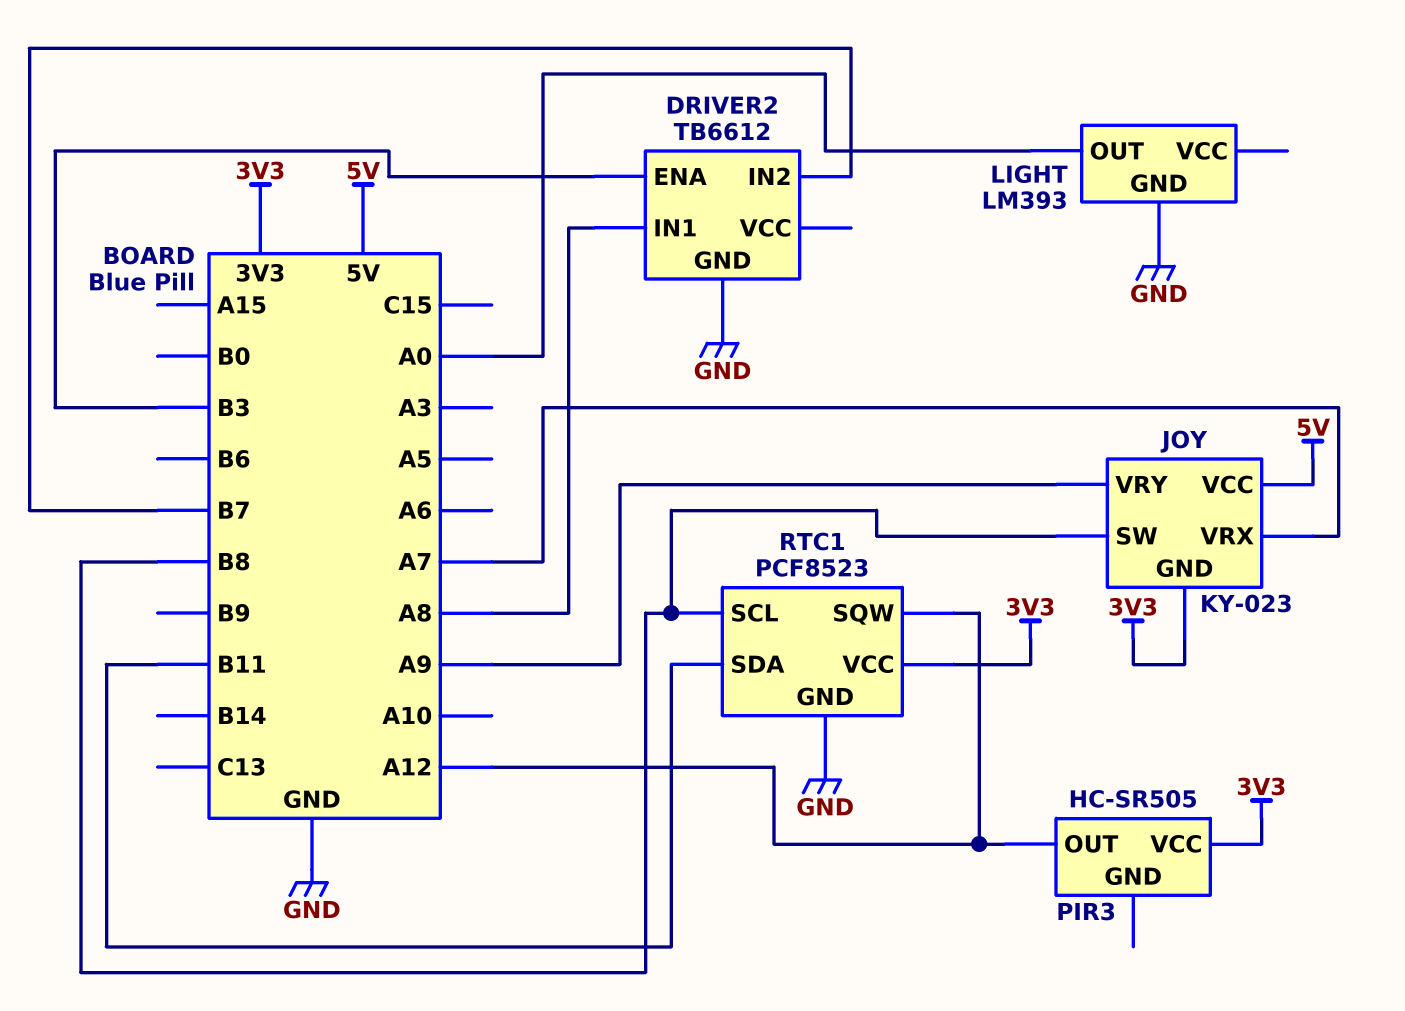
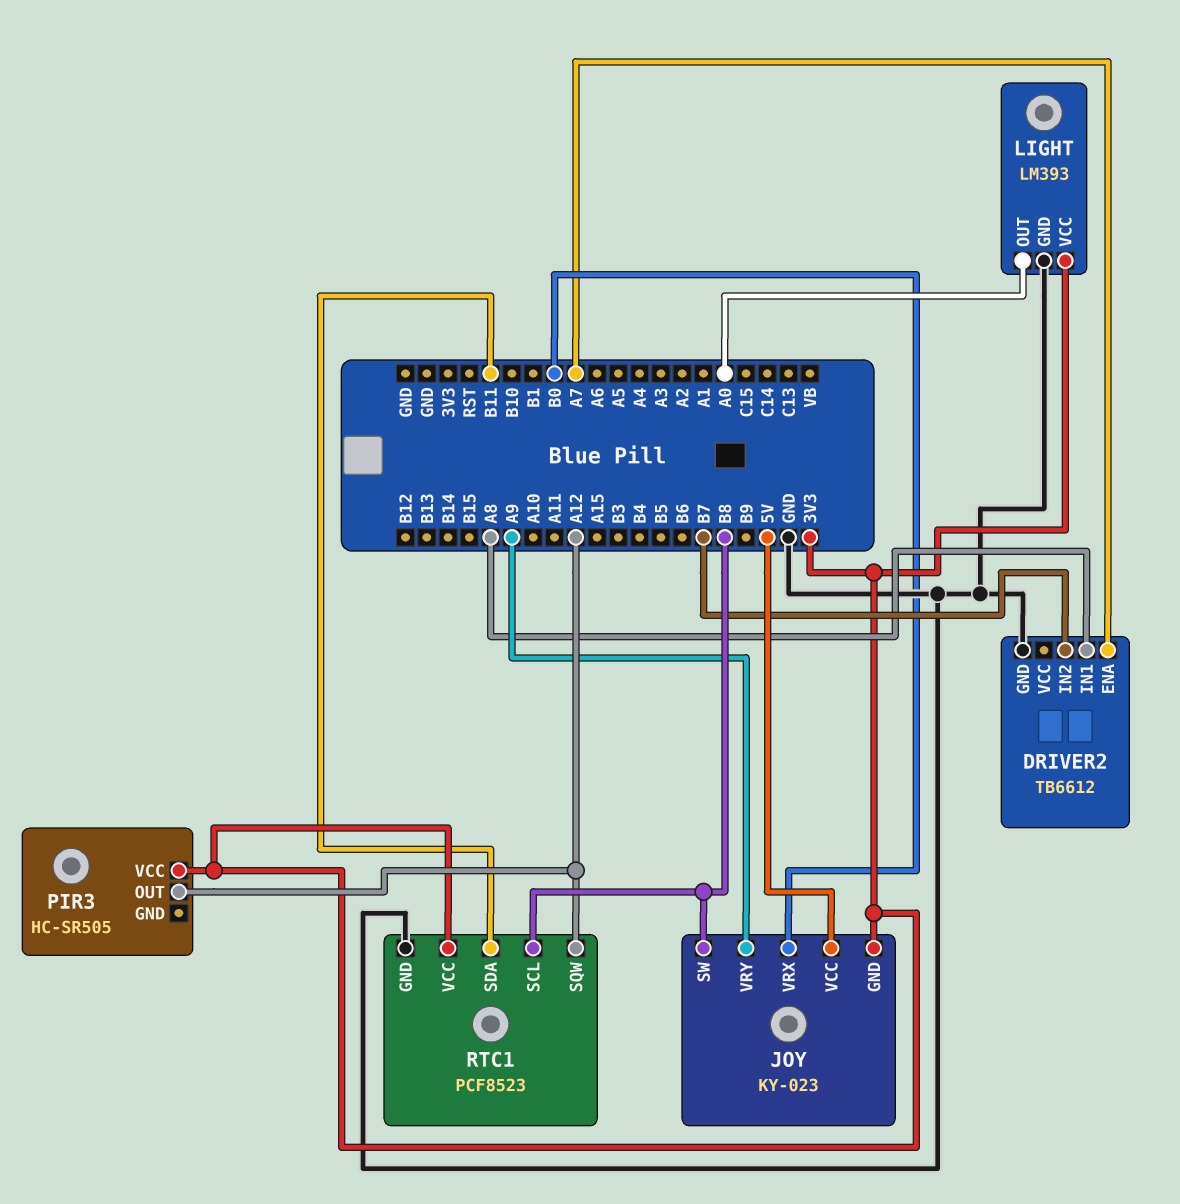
DRIVER2 pin ENA: B3 -> A7
JOY pin VRX: A7 -> B0
LIGHT pin VCC: none -> 3V3

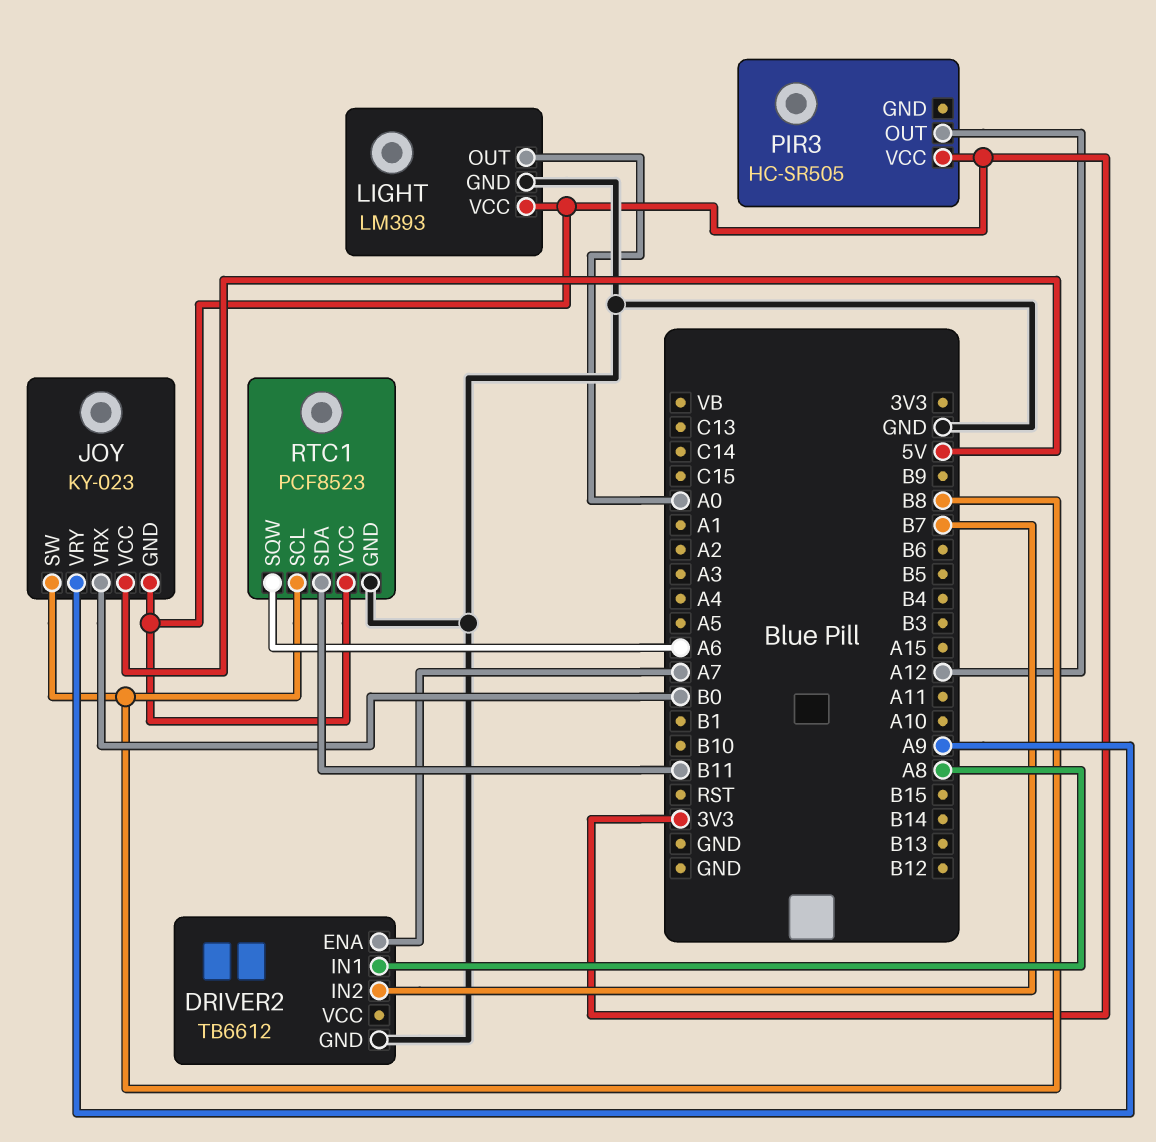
RTC1 pin SQW: A12 -> A6

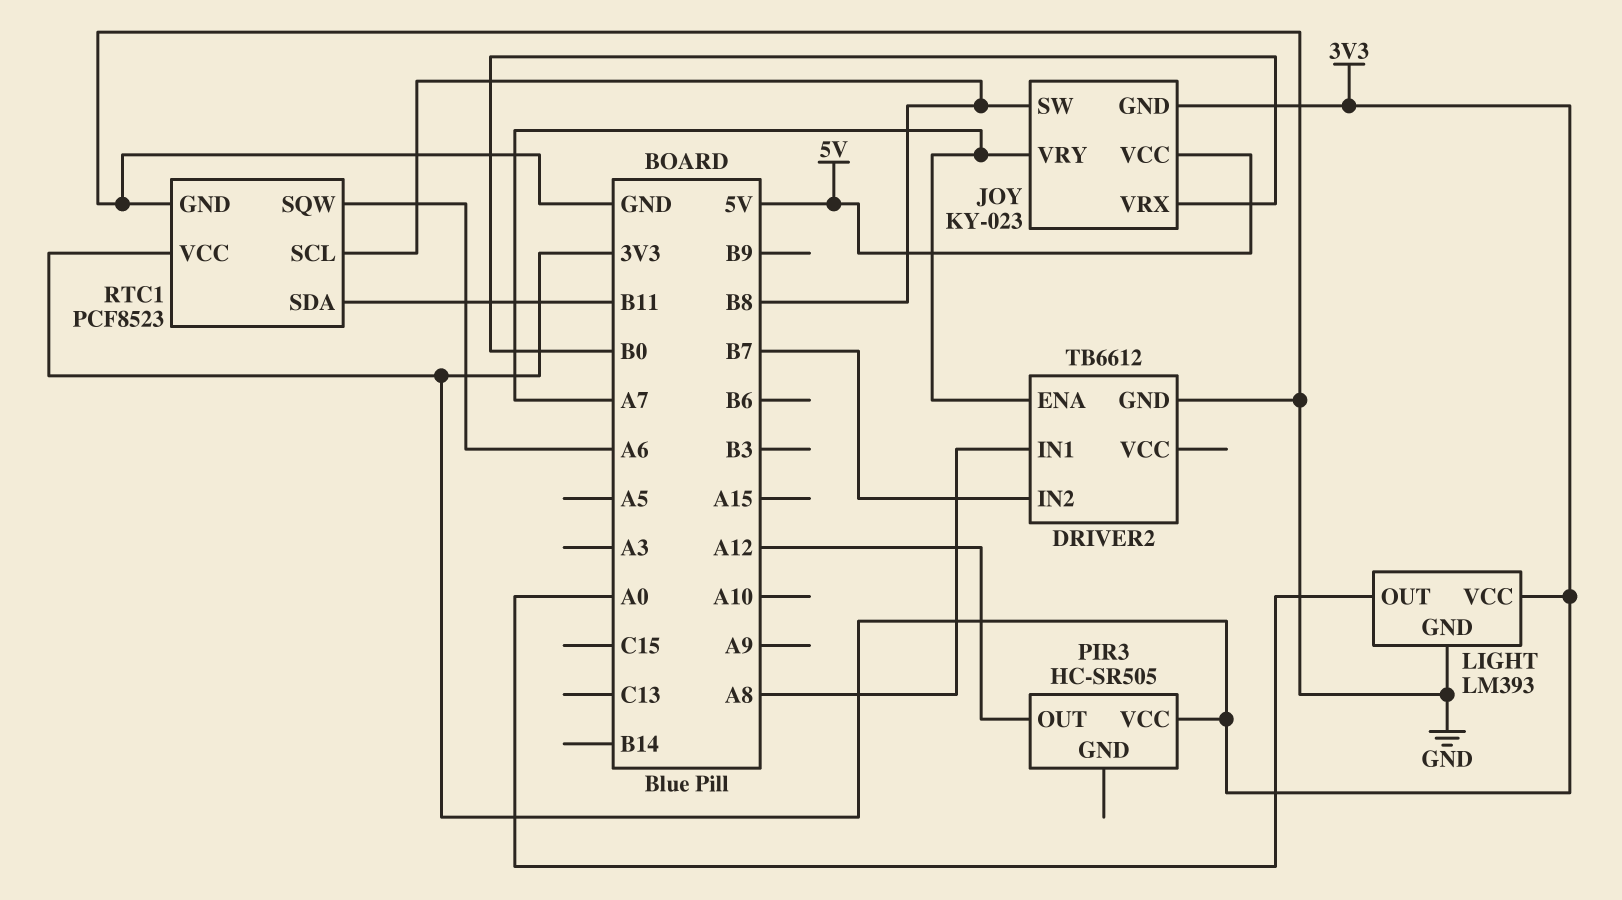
JOY pin VRY: A9 -> A7

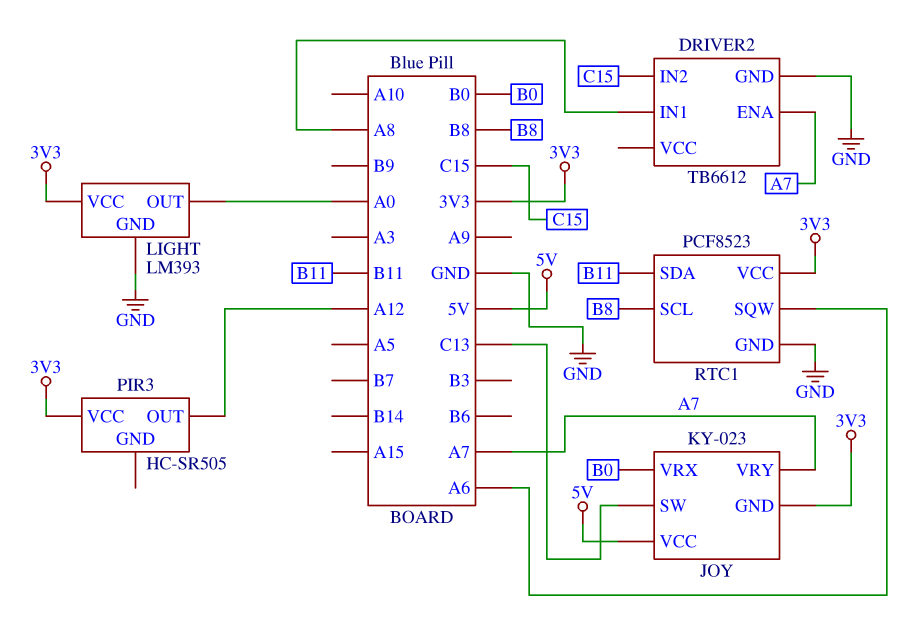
DRIVER2 pin IN2: B7 -> C15
JOY pin SW: B8 -> C13

